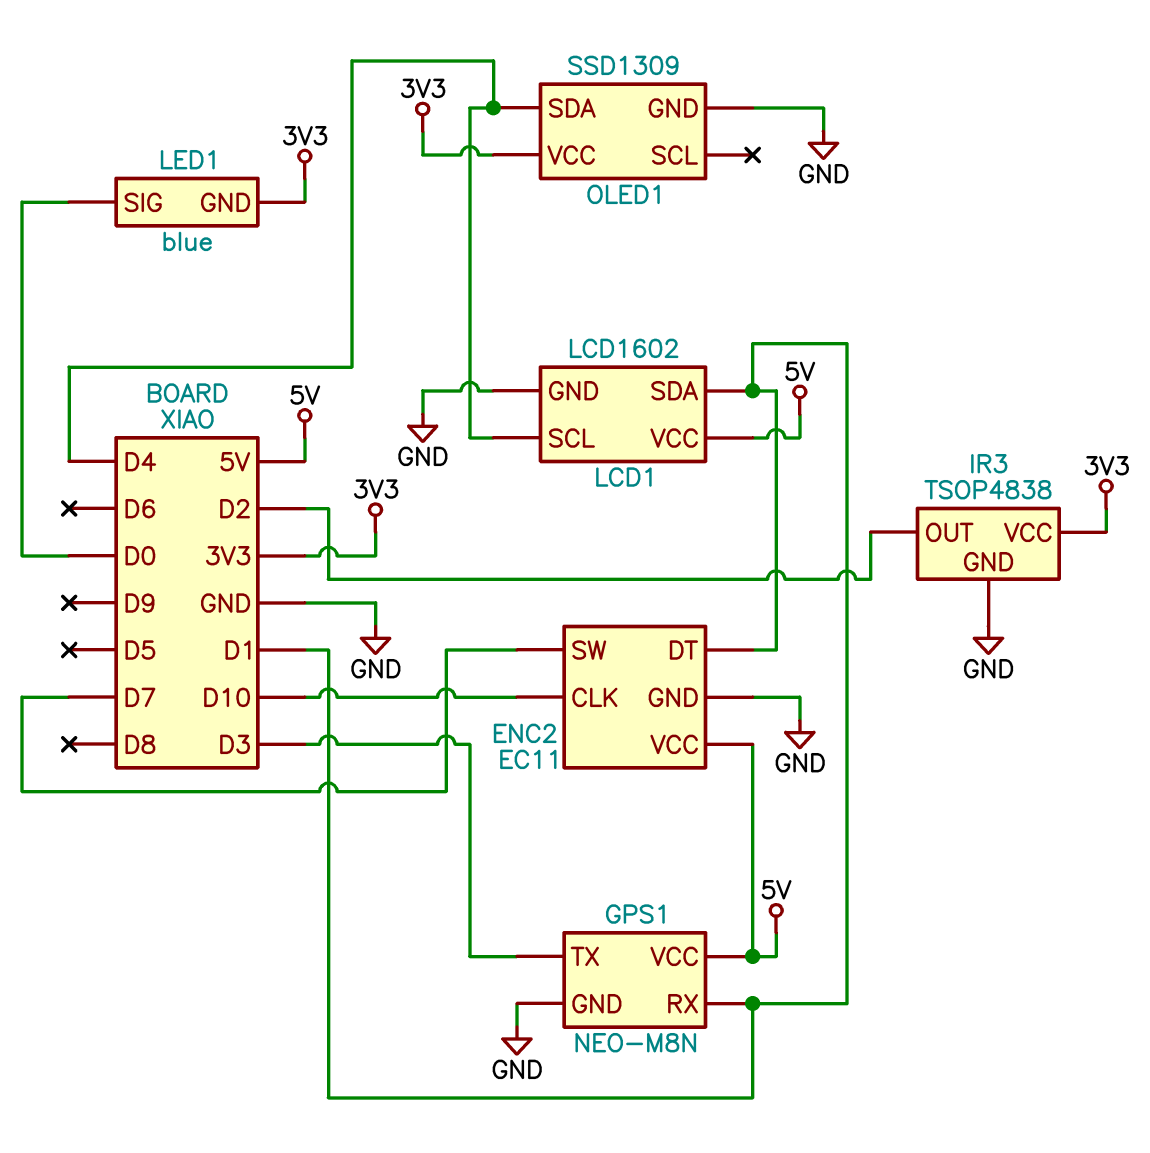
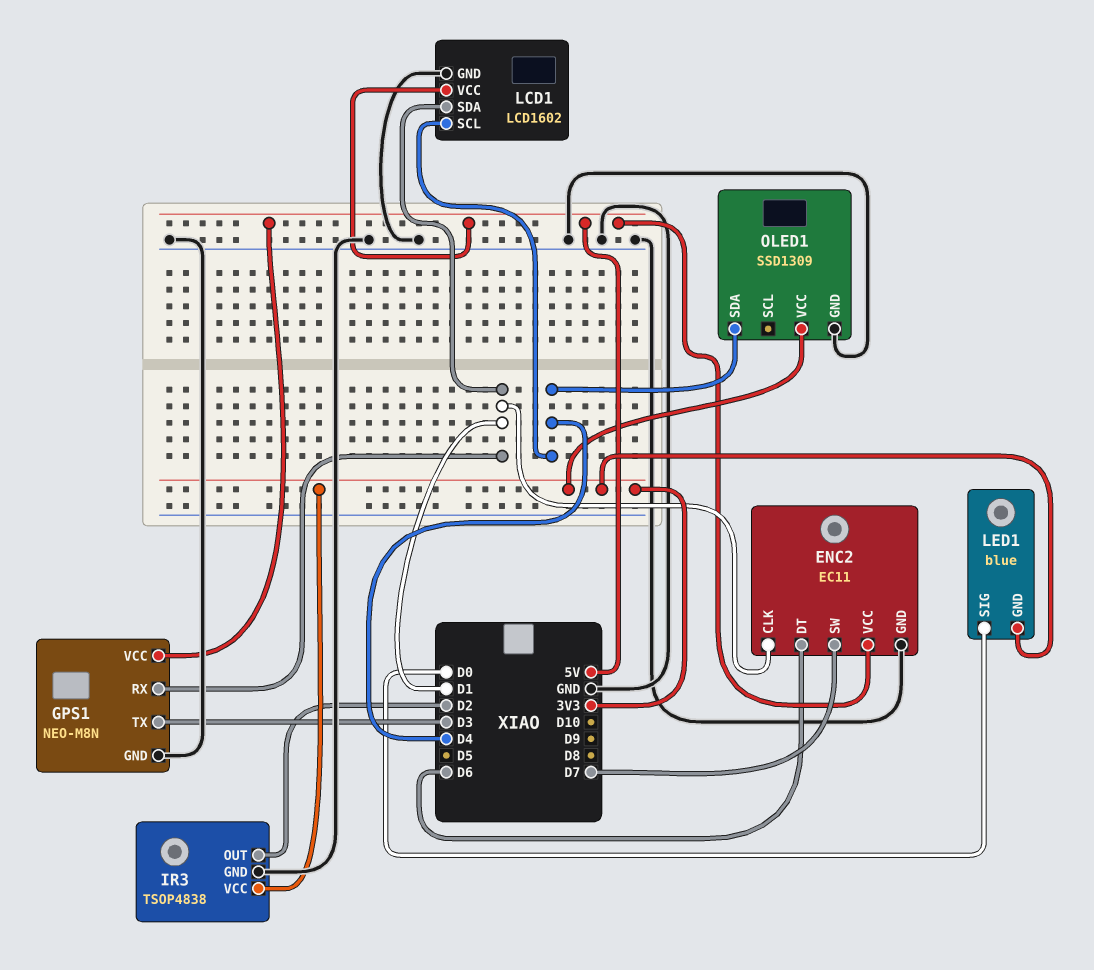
ENC2 pin CLK: D10 -> D1
ENC2 pin DT: D1 -> D6

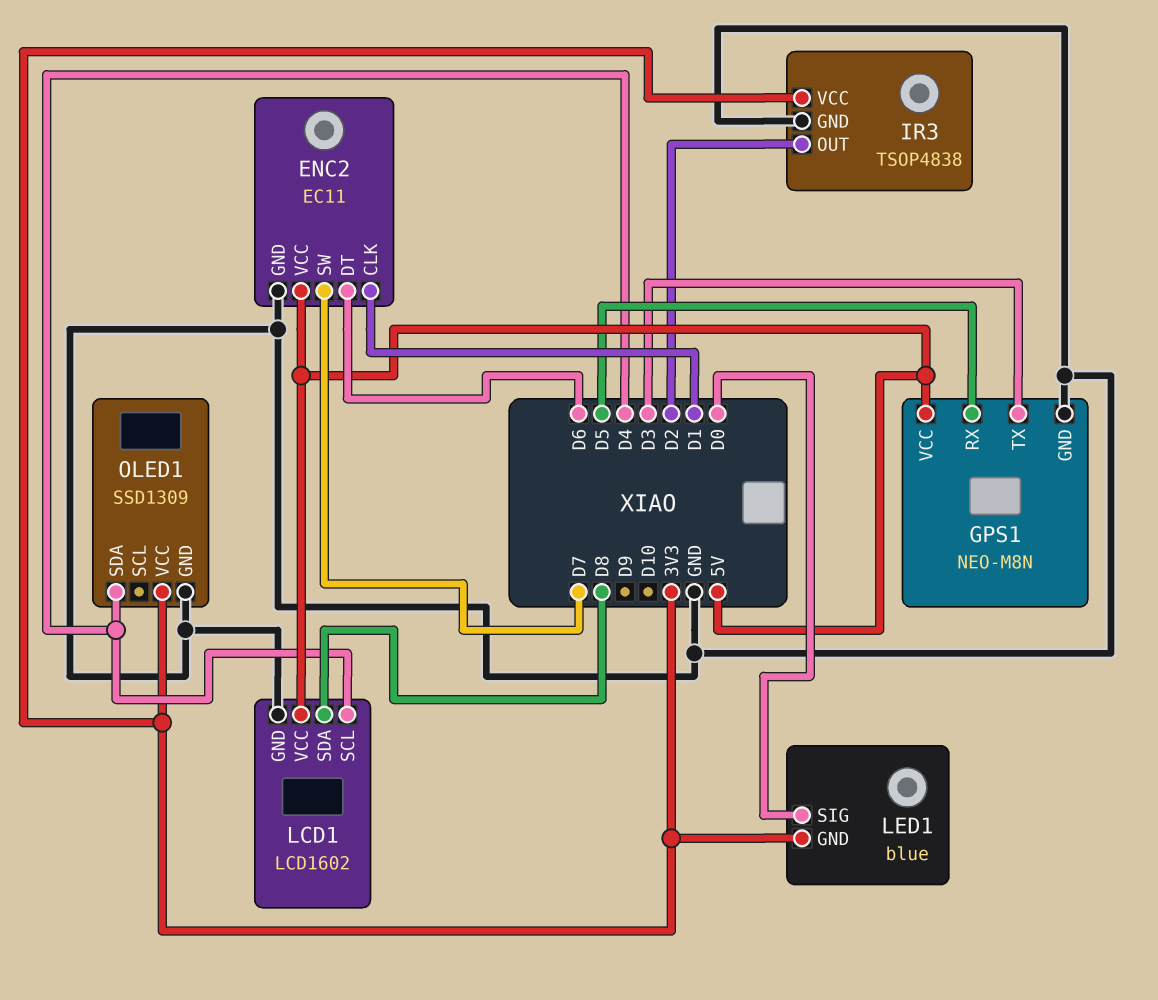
GPS1 pin RX: D1 -> D5
LCD1 pin SDA: D1 -> D8

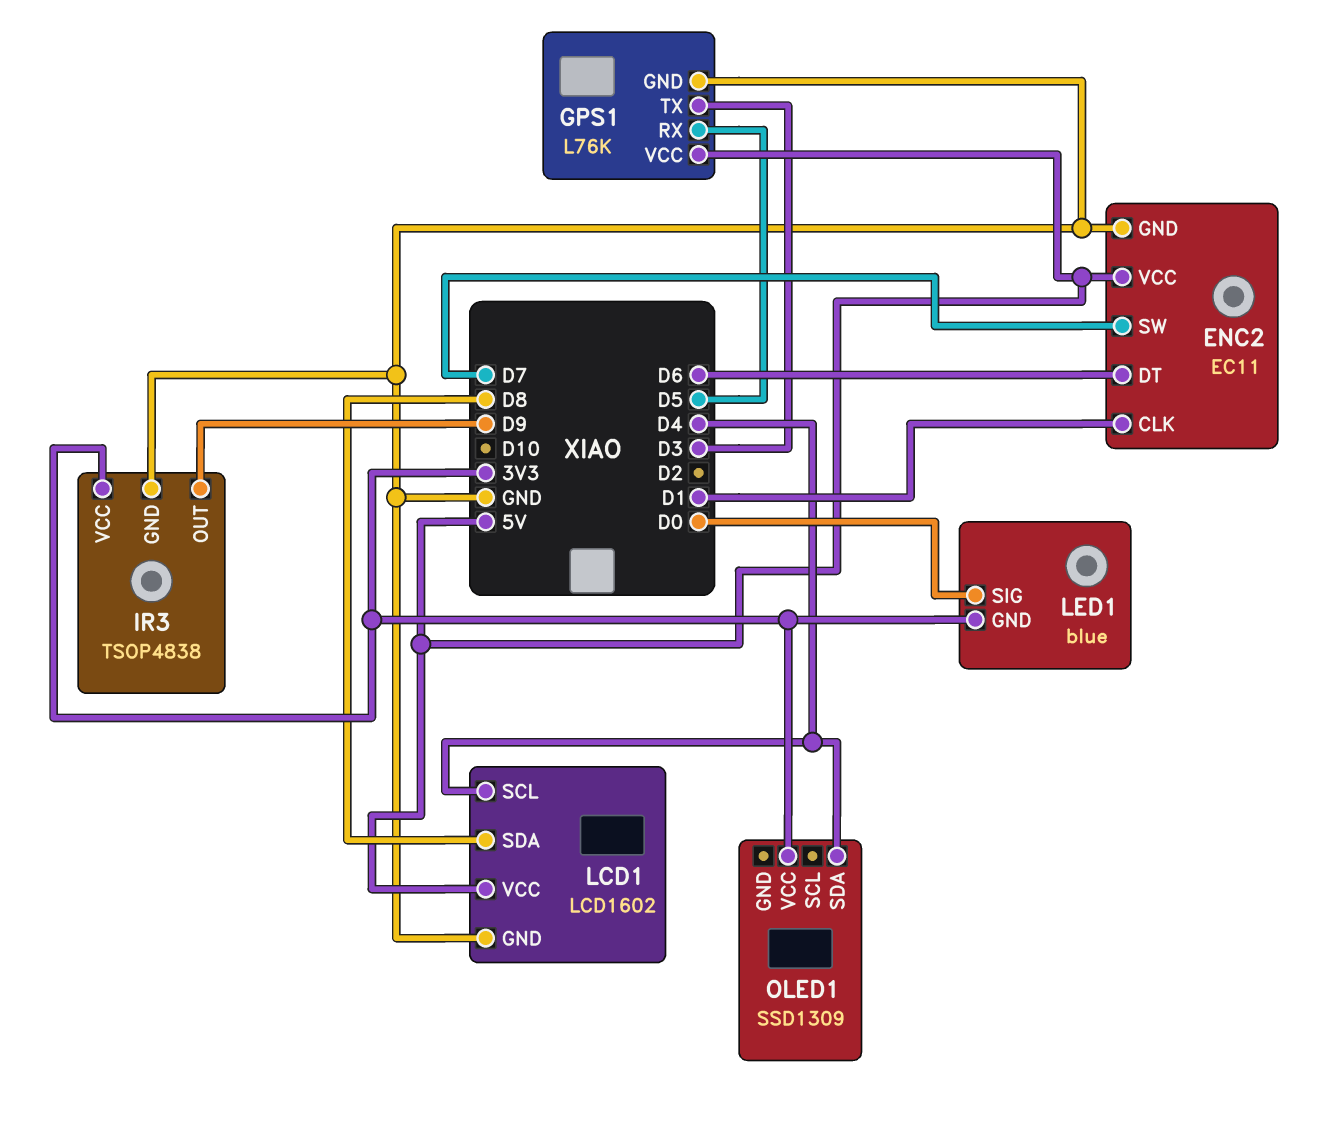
GPS1: NEO-M8N -> L76K
IR3 pin OUT: D2 -> D9
OLED1 pin GND: GND -> none

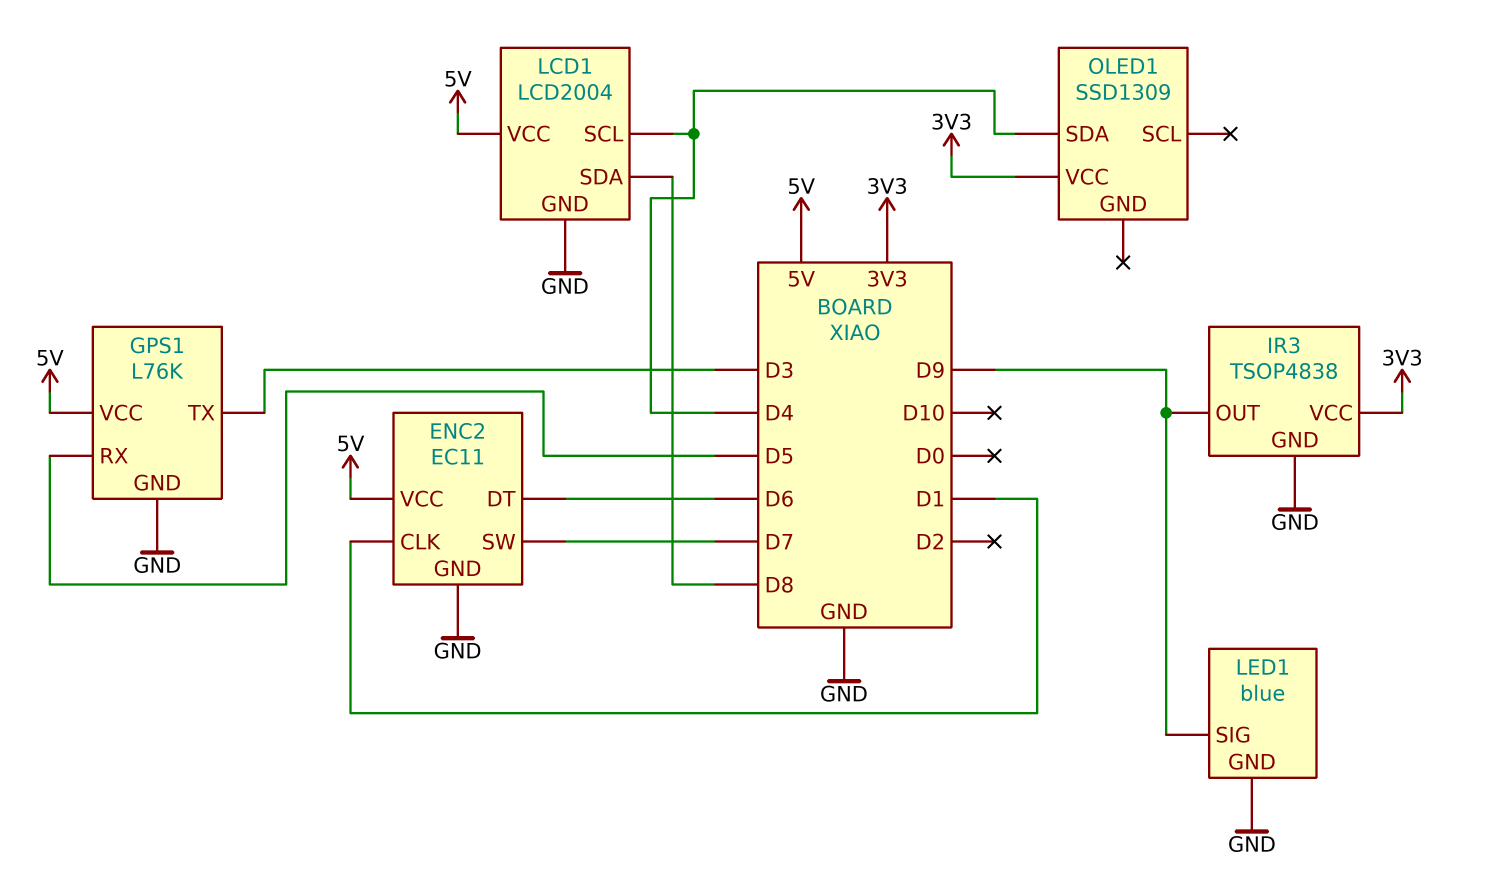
LCD1: LCD1602 -> LCD2004
LED1 pin GND: 3V3 -> GND
LED1 pin SIG: D0 -> D9

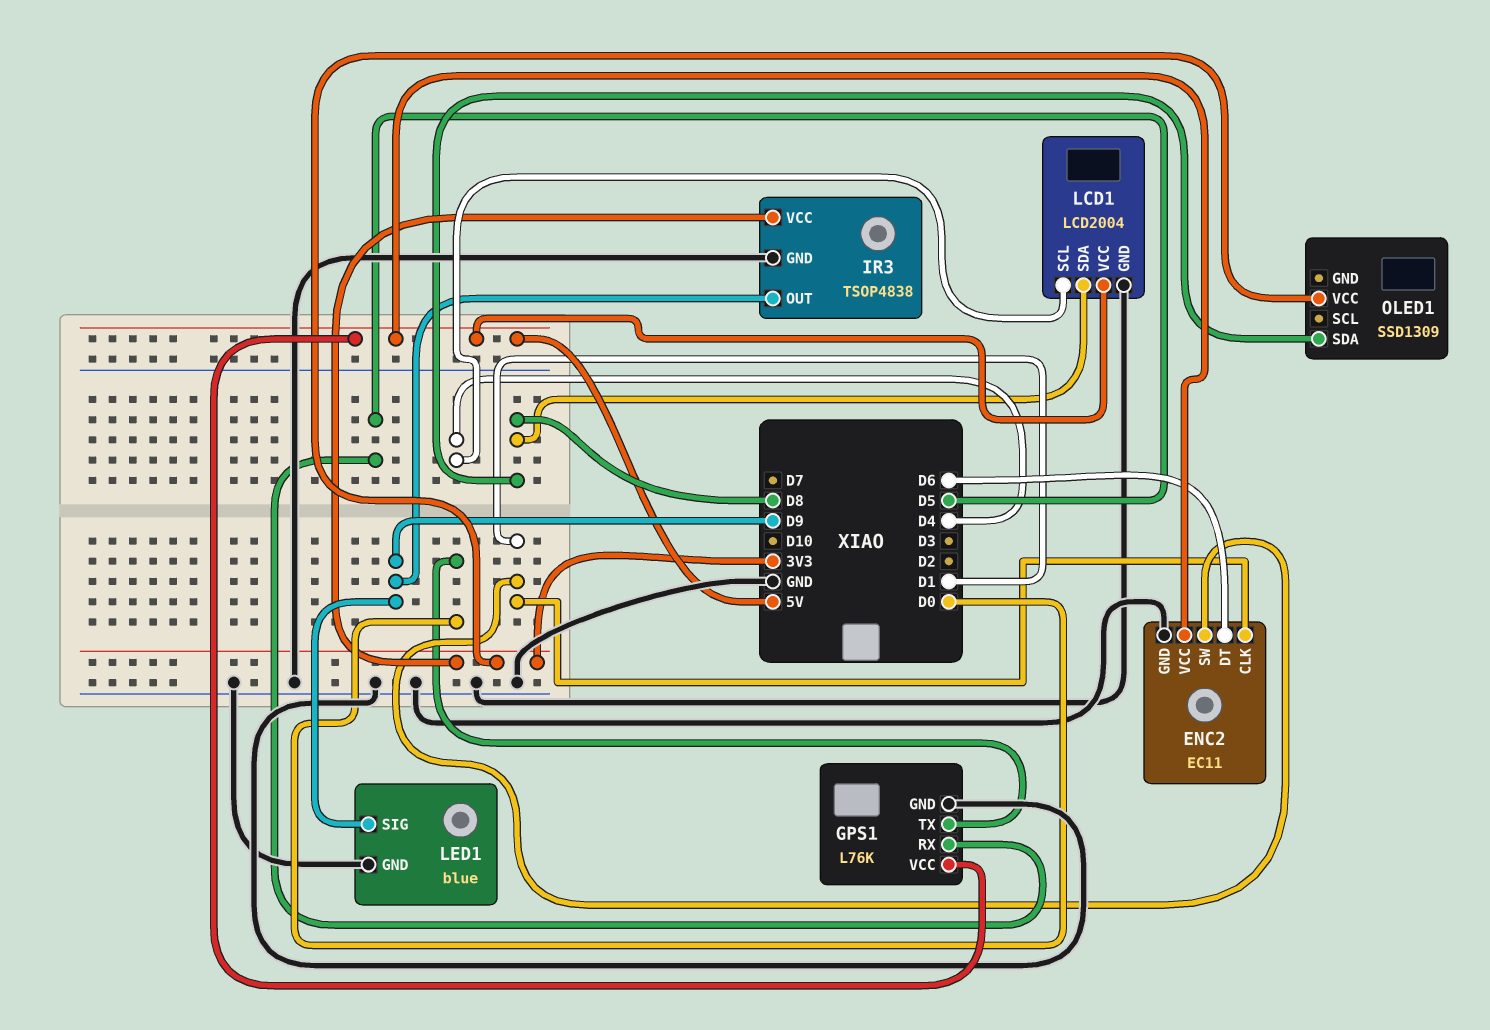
ENC2 pin SW: D7 -> D1
GPS1 pin TX: D3 -> D0
OLED1 pin SDA: D4 -> D8

